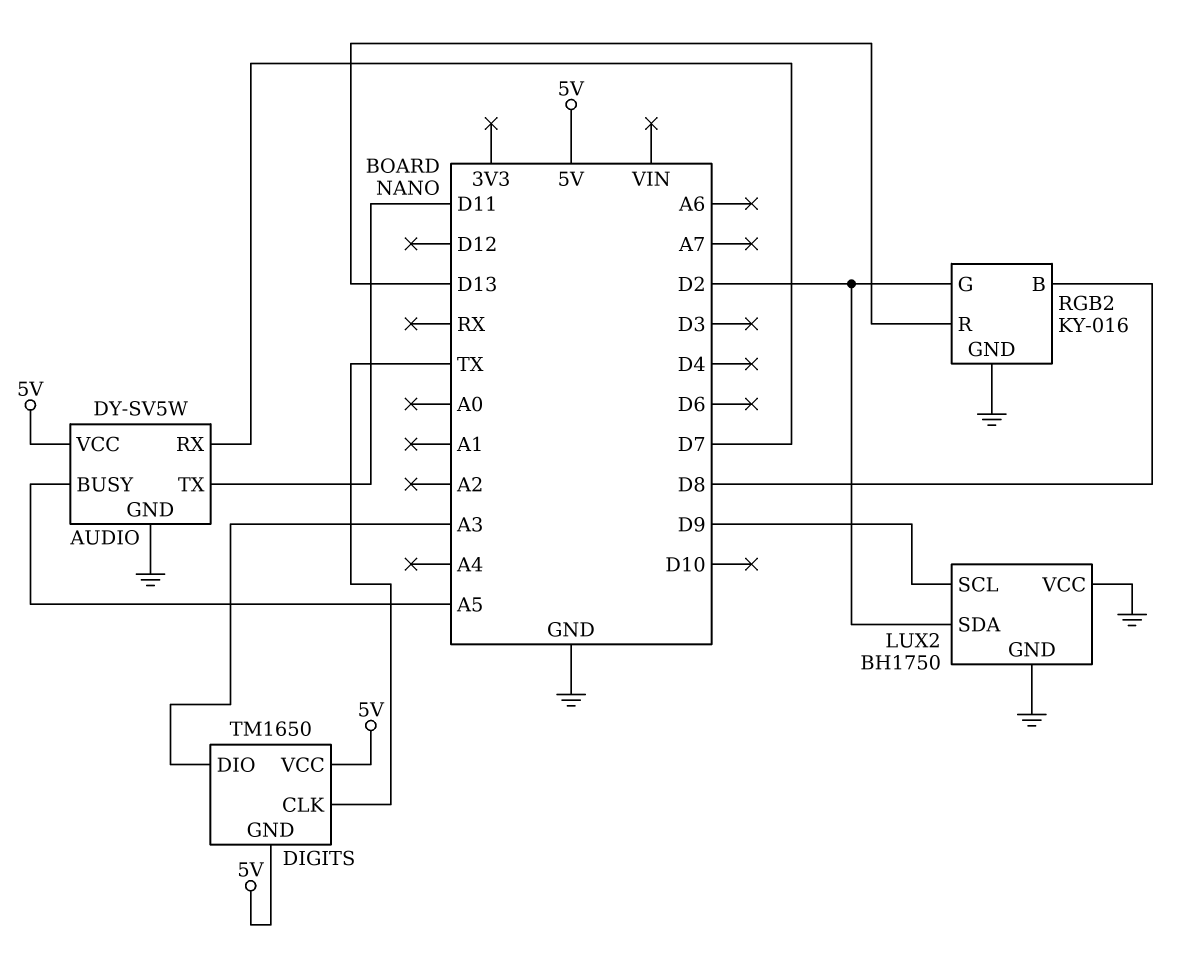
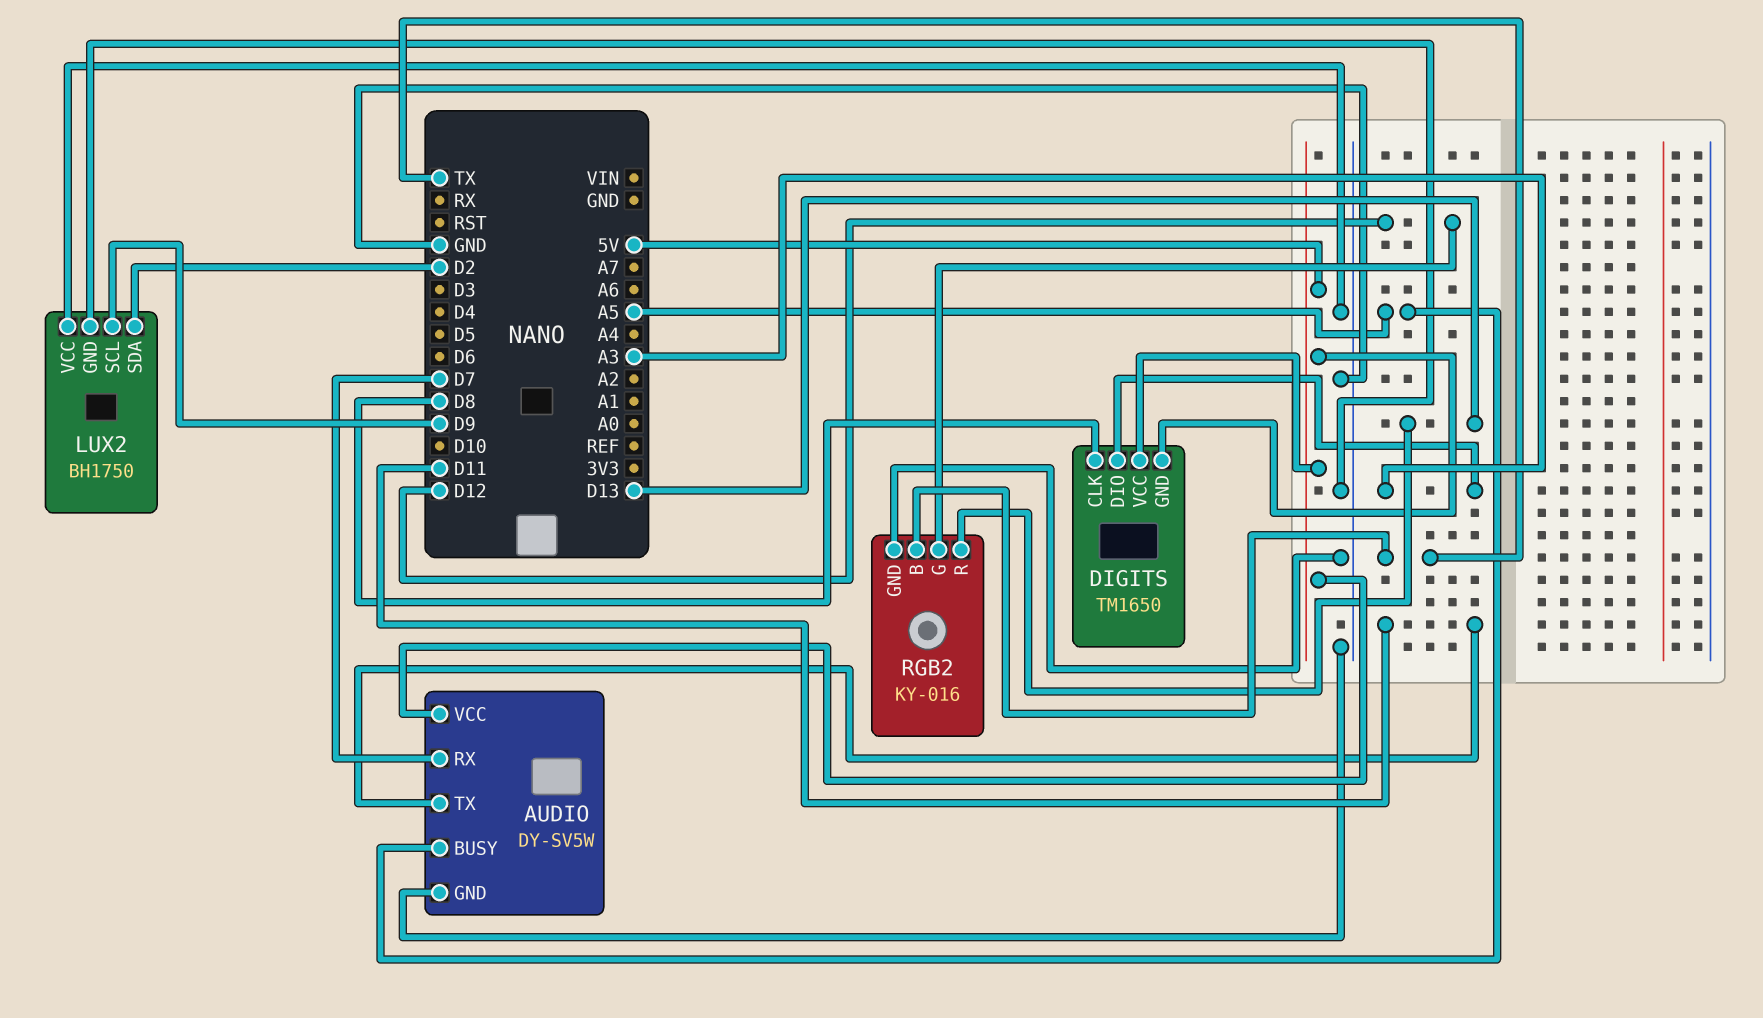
DIGITS pin CLK: TX -> D8
RGB2 pin B: D8 -> TX
RGB2 pin G: D2 -> D12

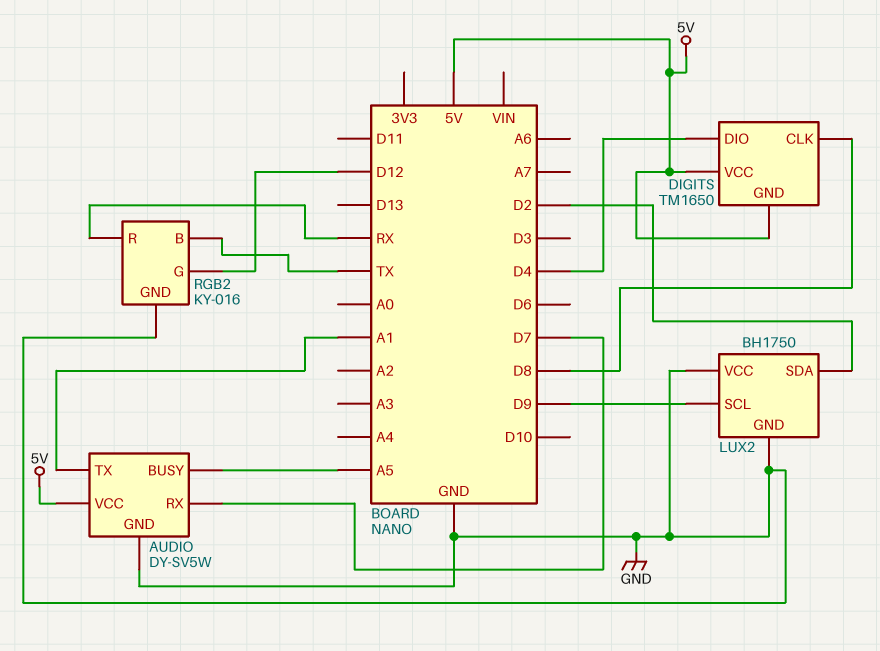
AUDIO pin TX: D11 -> A1
DIGITS pin DIO: A3 -> D4
RGB2 pin R: D13 -> RX

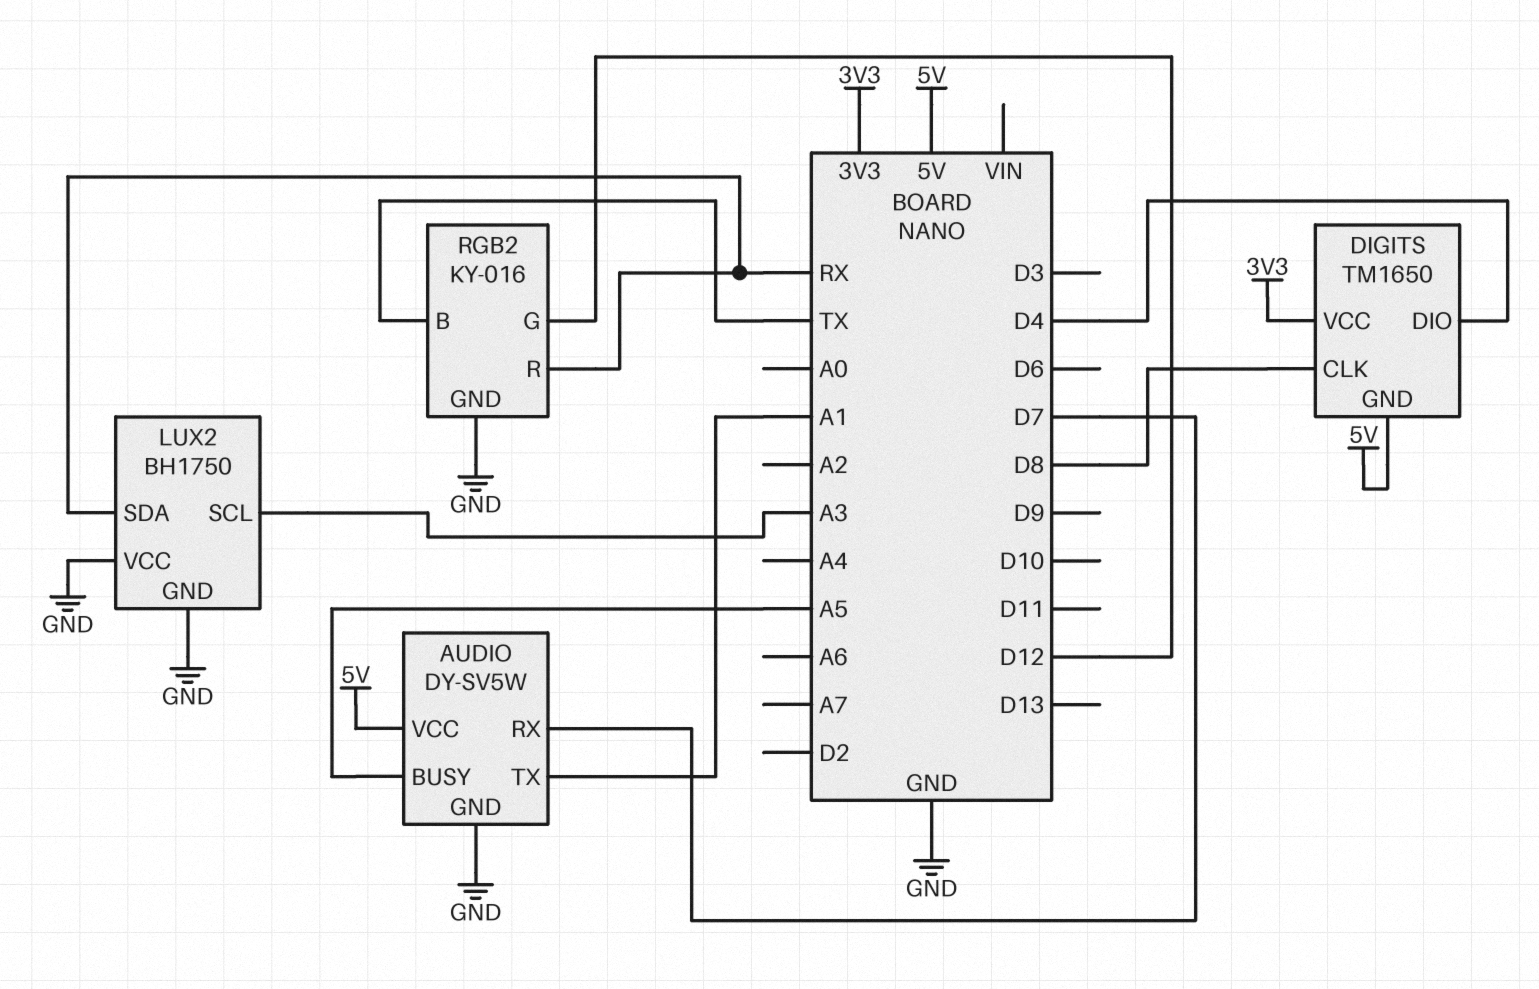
DIGITS pin VCC: 5V -> 3V3
LUX2 pin SCL: D9 -> A3
LUX2 pin SDA: D2 -> RX

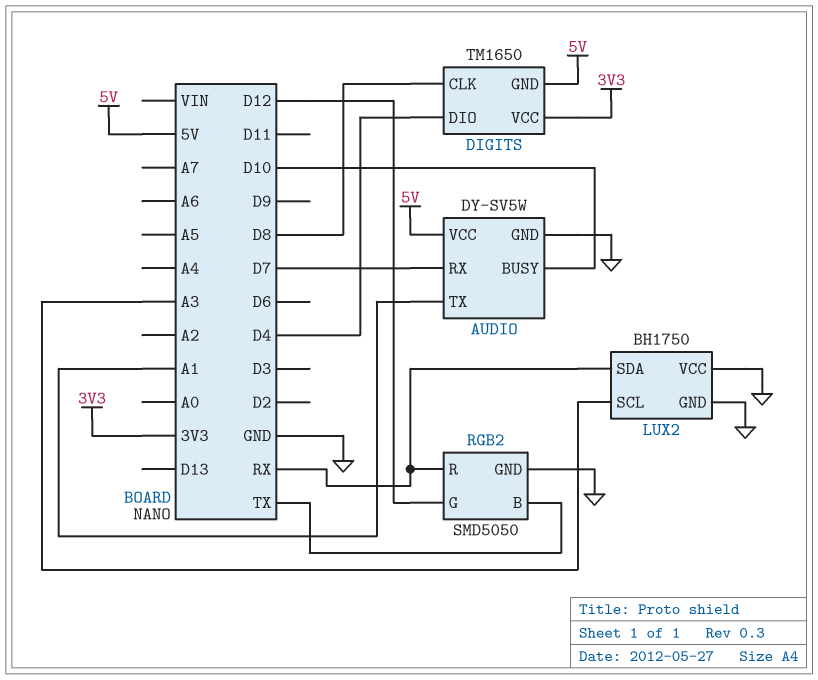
AUDIO pin BUSY: A5 -> D10
RGB2: KY-016 -> SMD5050

